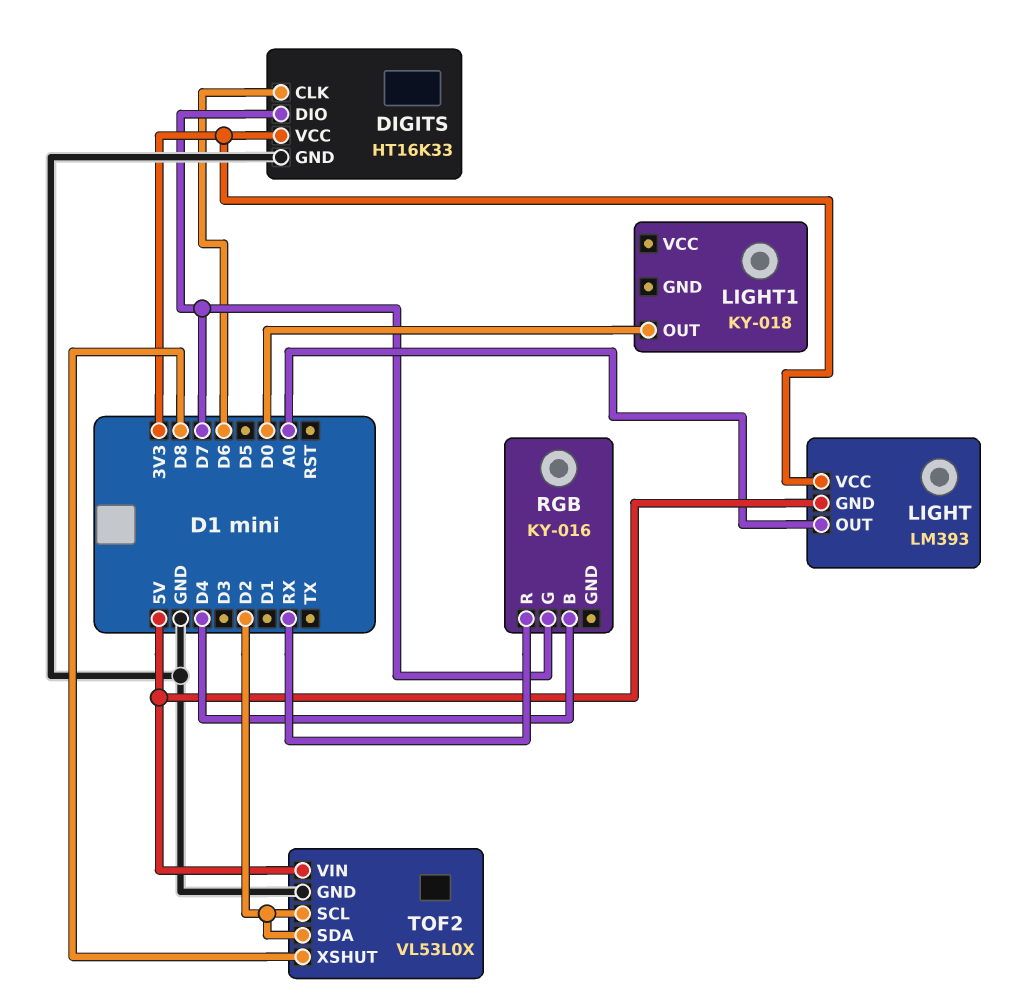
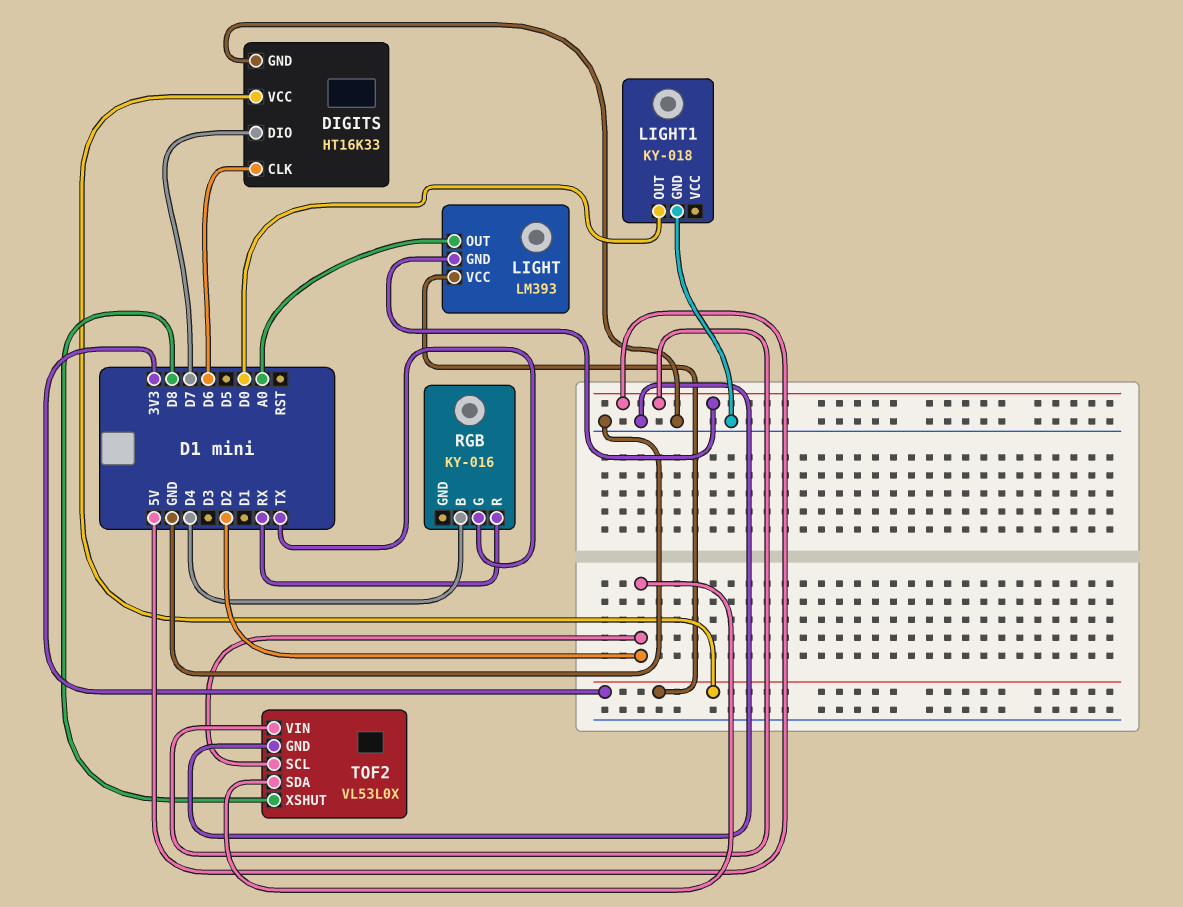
LIGHT1 pin GND: none -> GND
RGB pin G: D7 -> TX

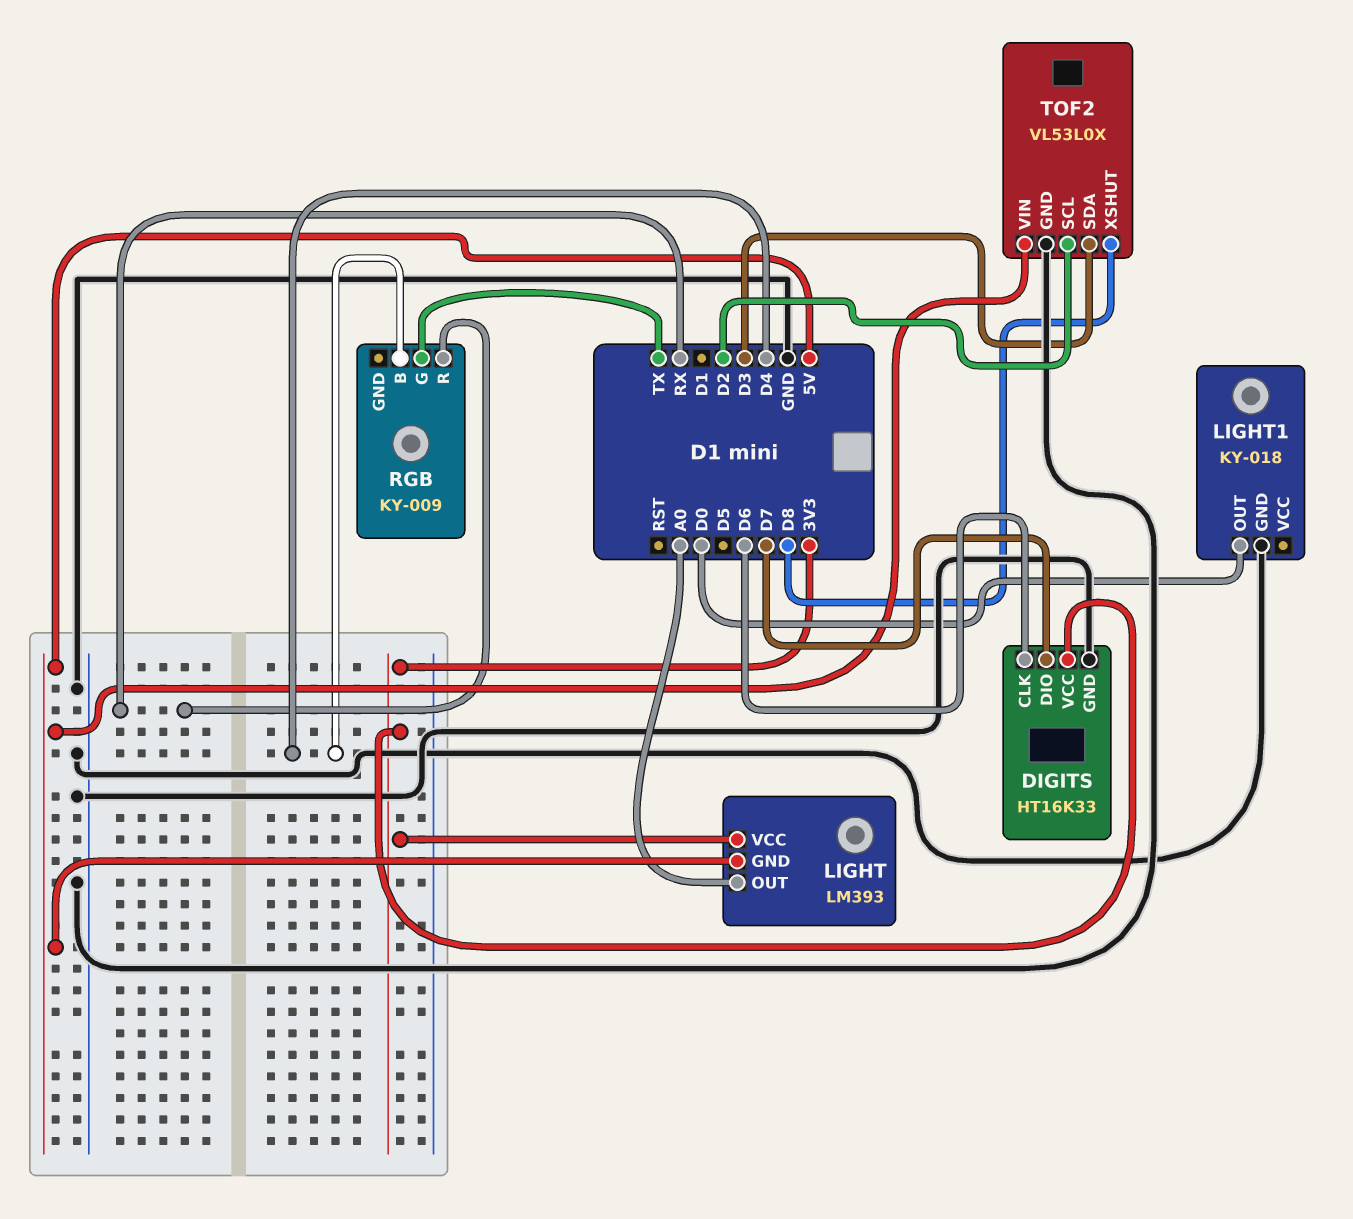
RGB: KY-016 -> KY-009
TOF2 pin SDA: D2 -> D3

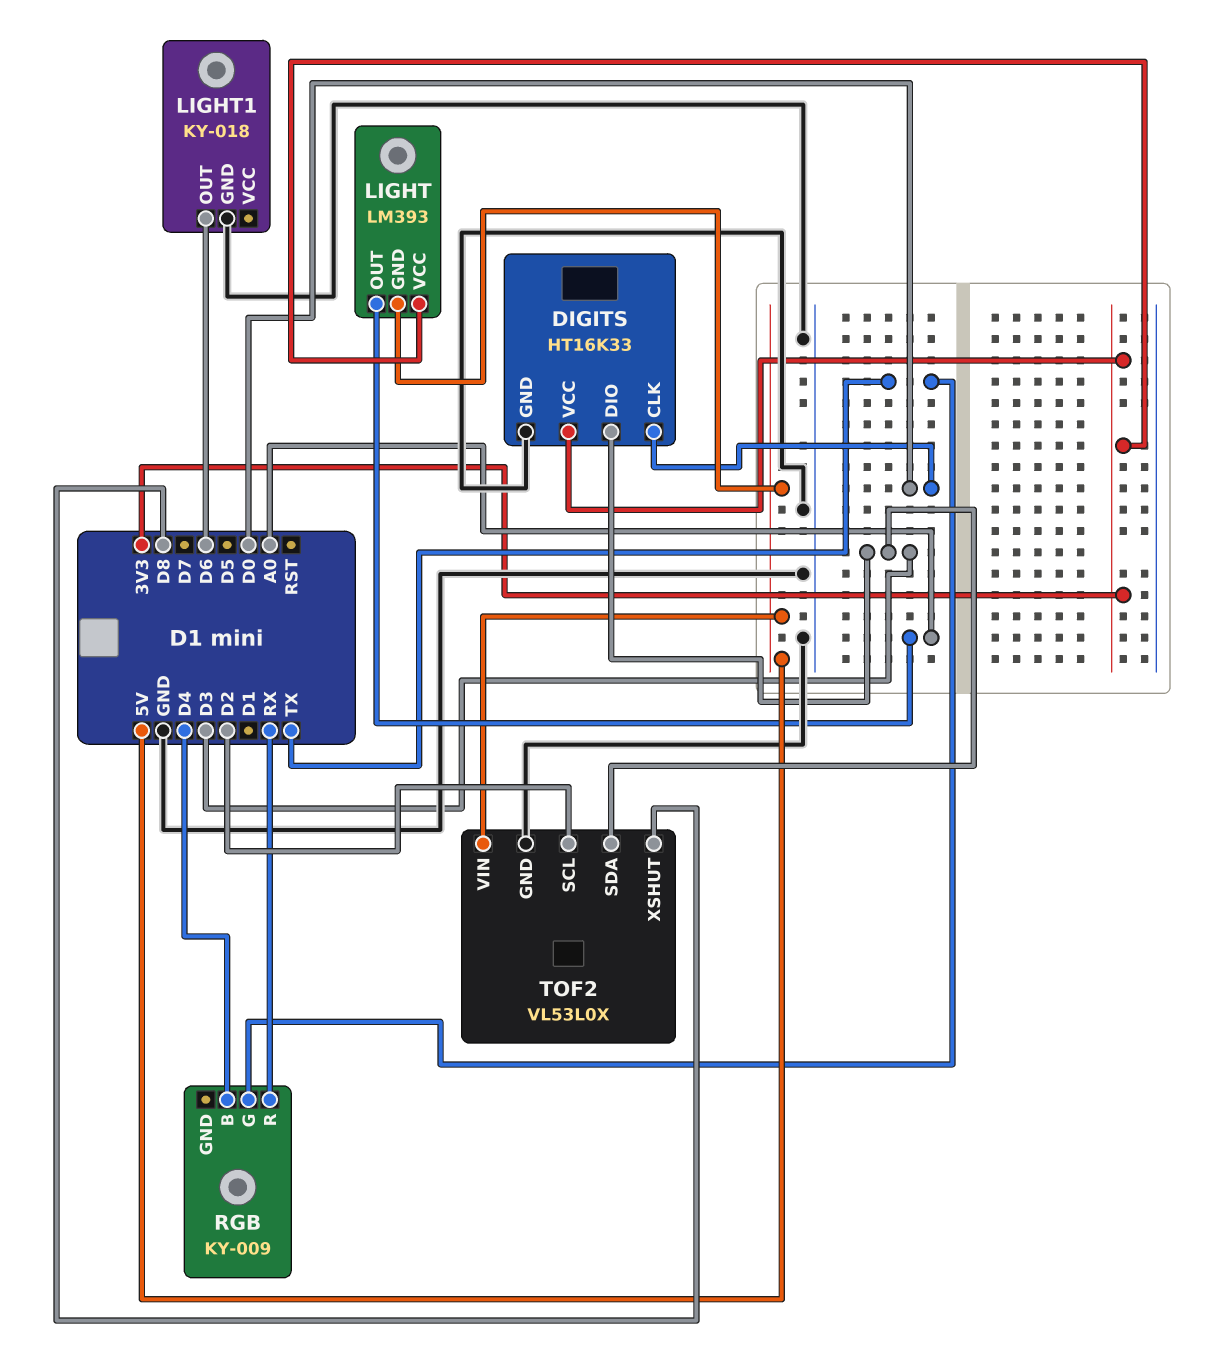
DIGITS pin CLK: D6 -> D0
DIGITS pin DIO: D7 -> D3
LIGHT1 pin OUT: D0 -> D6

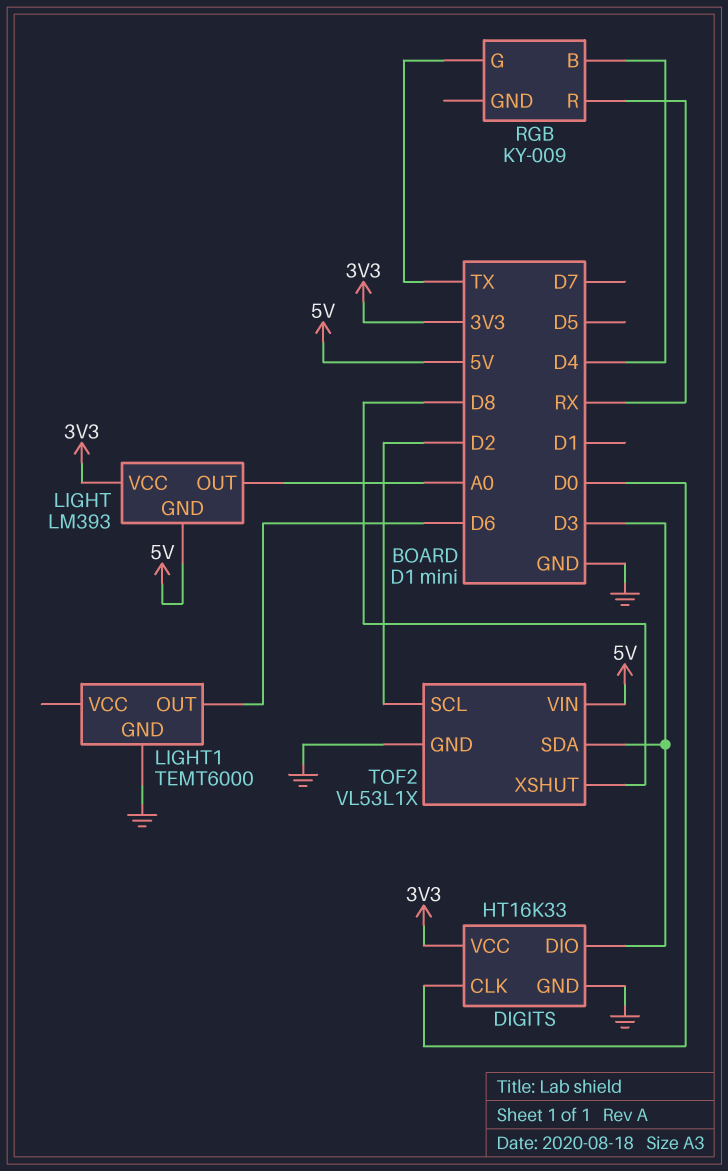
LIGHT1: KY-018 -> TEMT6000
TOF2: VL53L0X -> VL53L1X

